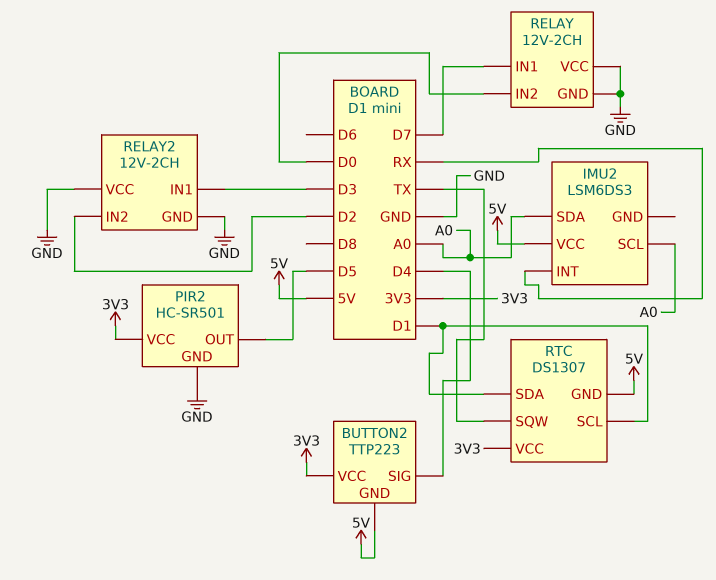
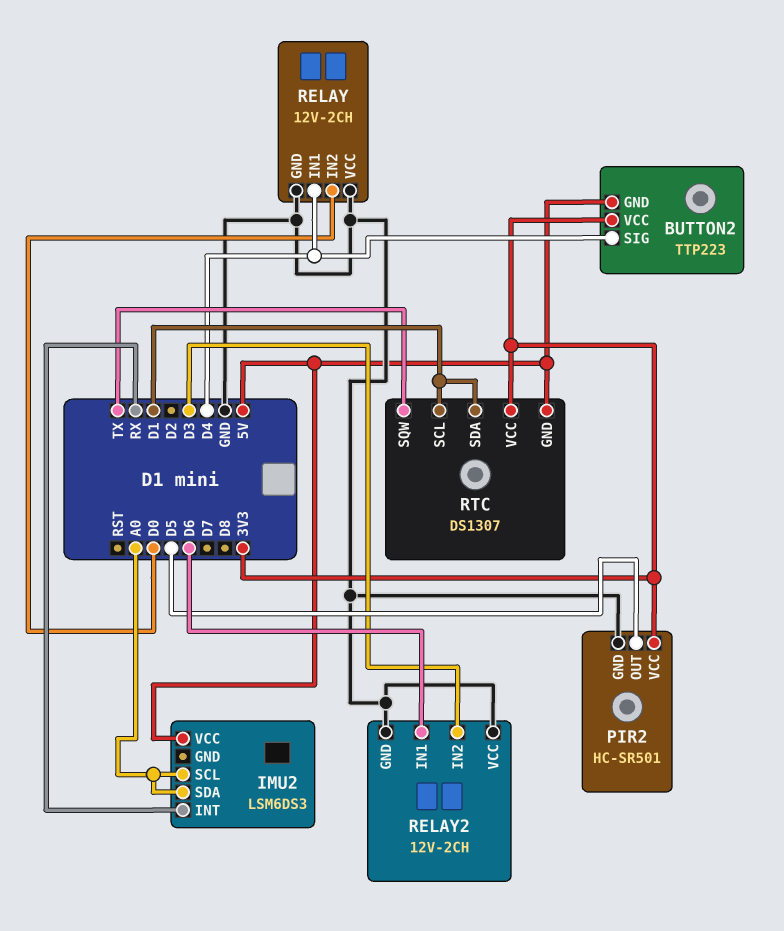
RELAY pin IN1: D7 -> D4
RELAY2 pin IN1: D3 -> D6
RELAY2 pin IN2: D2 -> D3

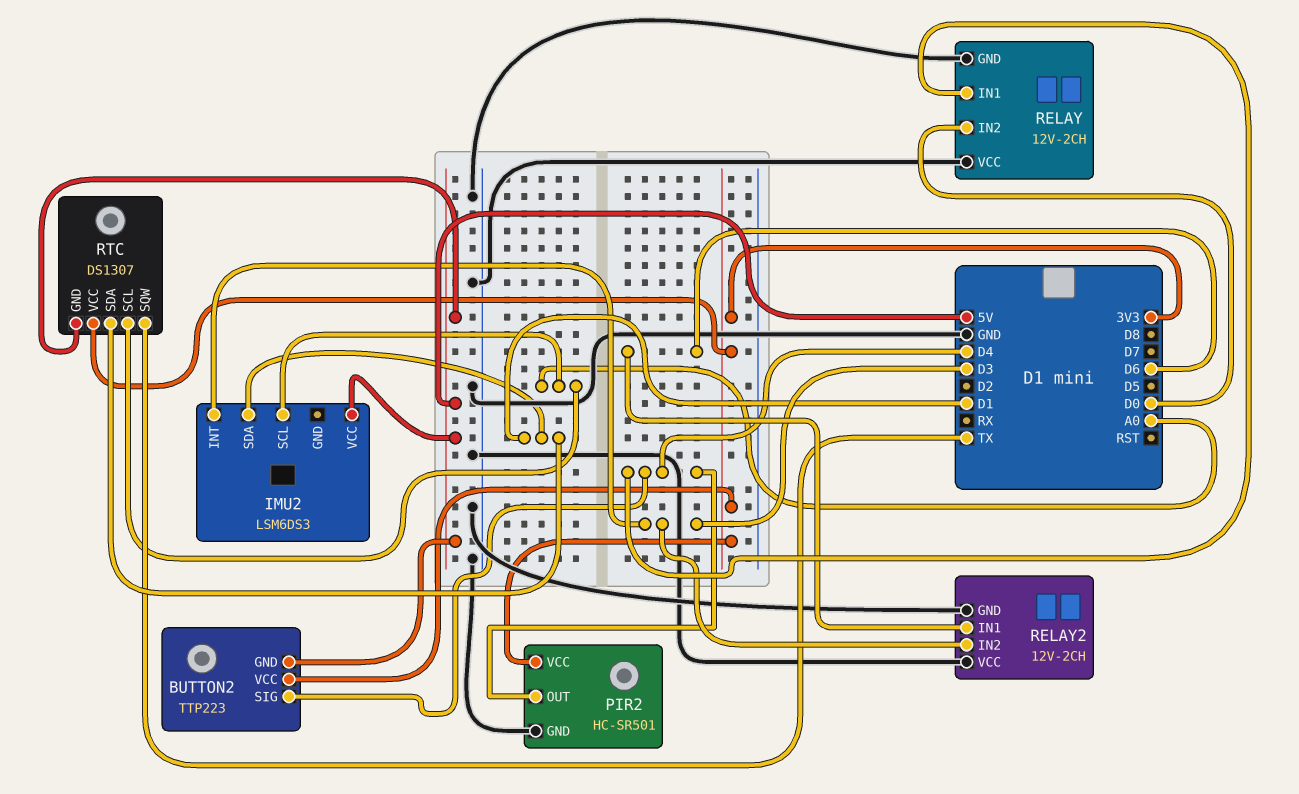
IMU2 pin INT: RX -> D3
IMU2 pin SDA: A0 -> D1
PIR2 pin OUT: D5 -> D4
RTC pin SCL: D1 -> A0

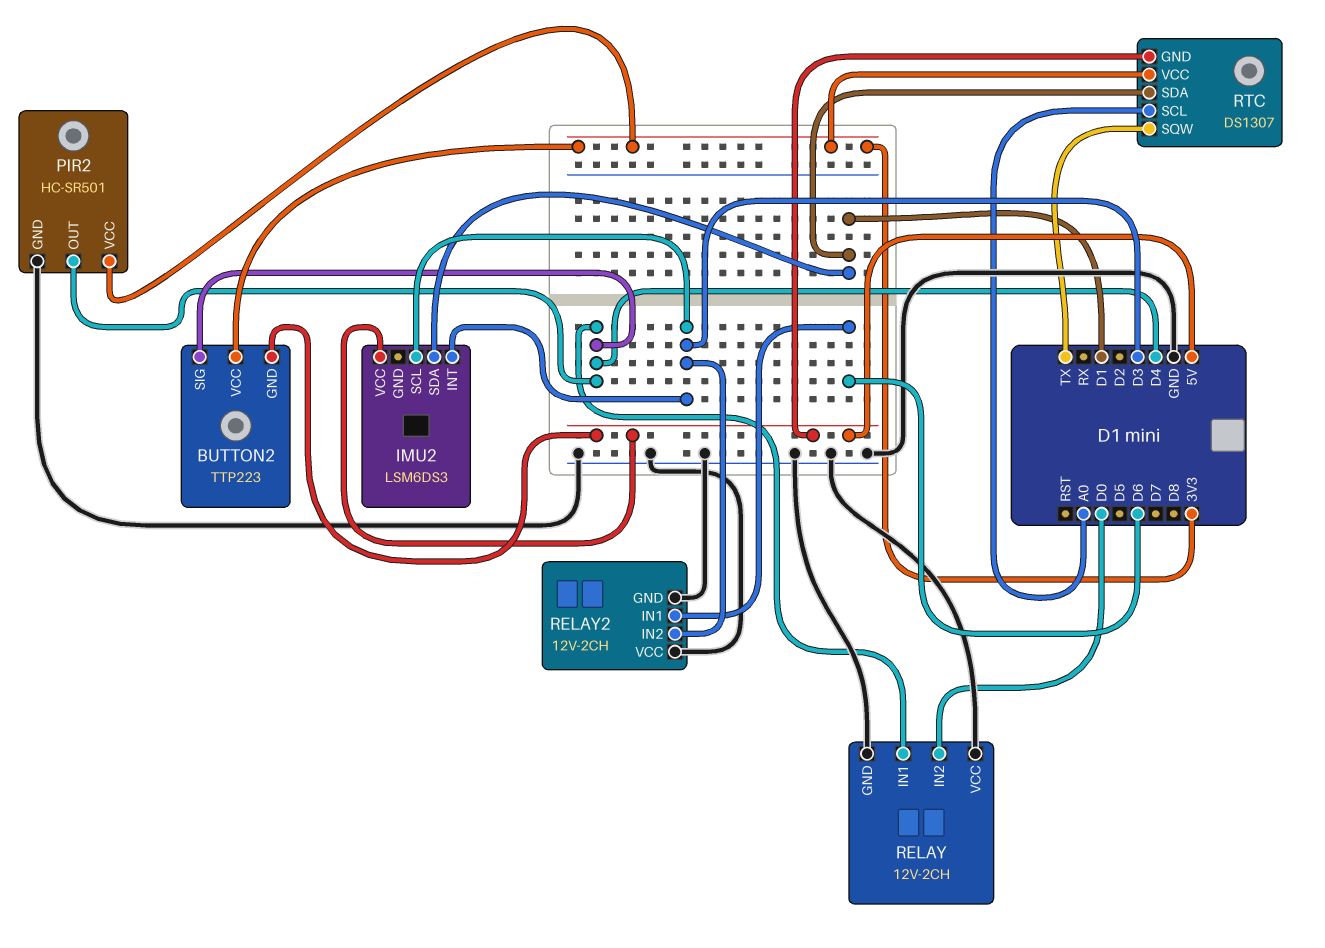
IMU2 pin SCL: A0 -> D3

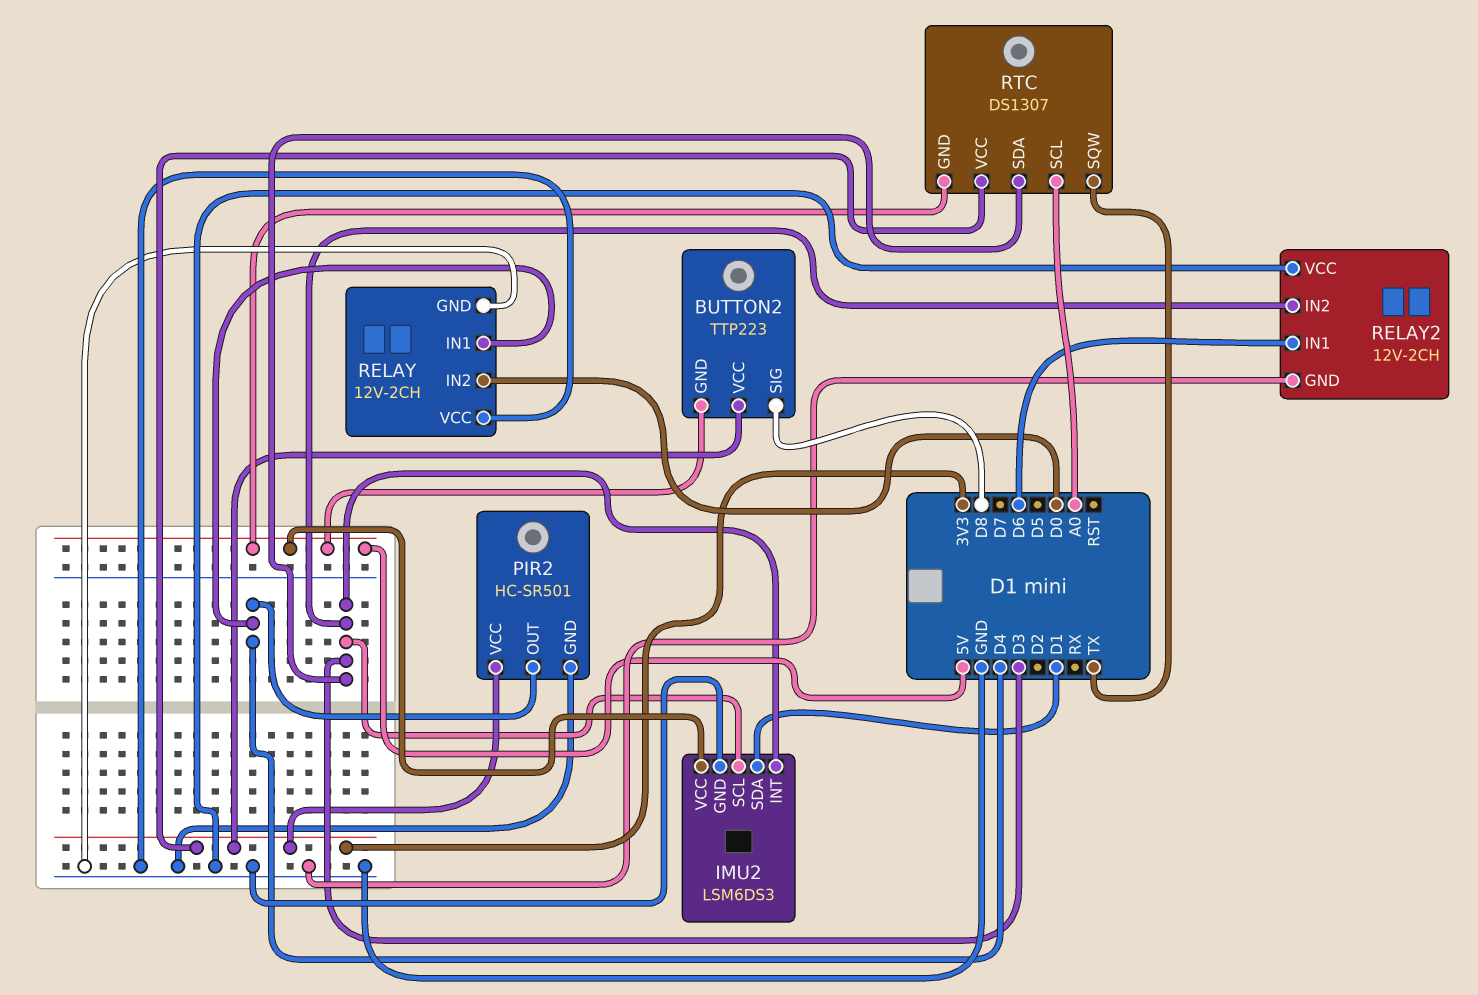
BUTTON2 pin SIG: D4 -> D8
IMU2 pin GND: none -> GND
RTC pin SDA: D1 -> D3

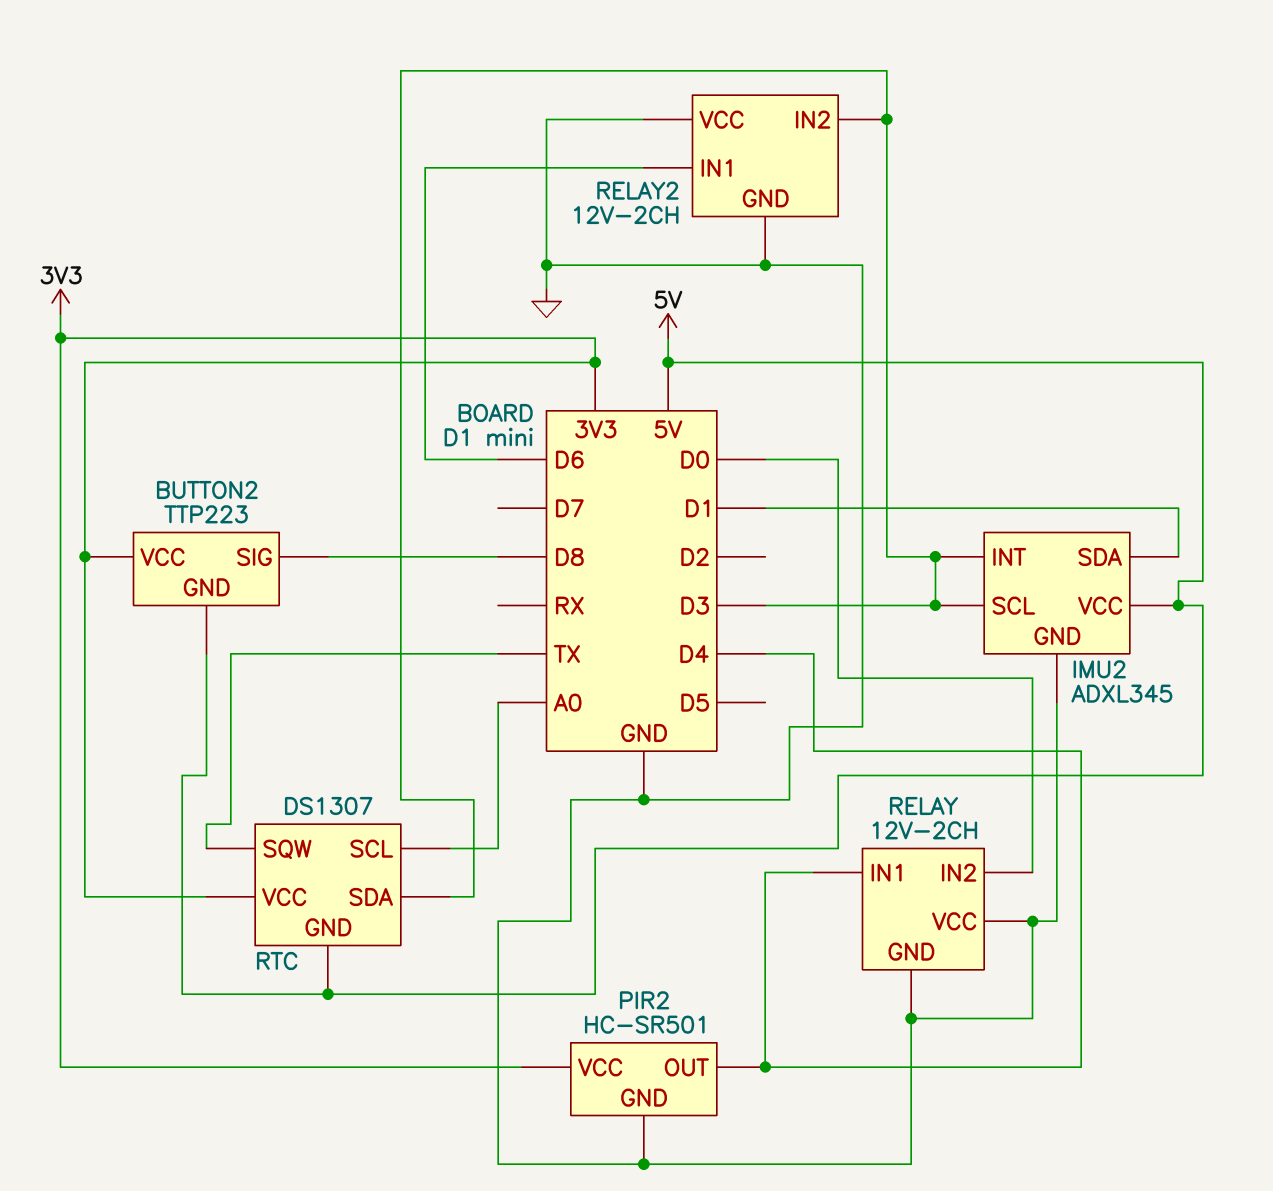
IMU2: LSM6DS3 -> ADXL345

